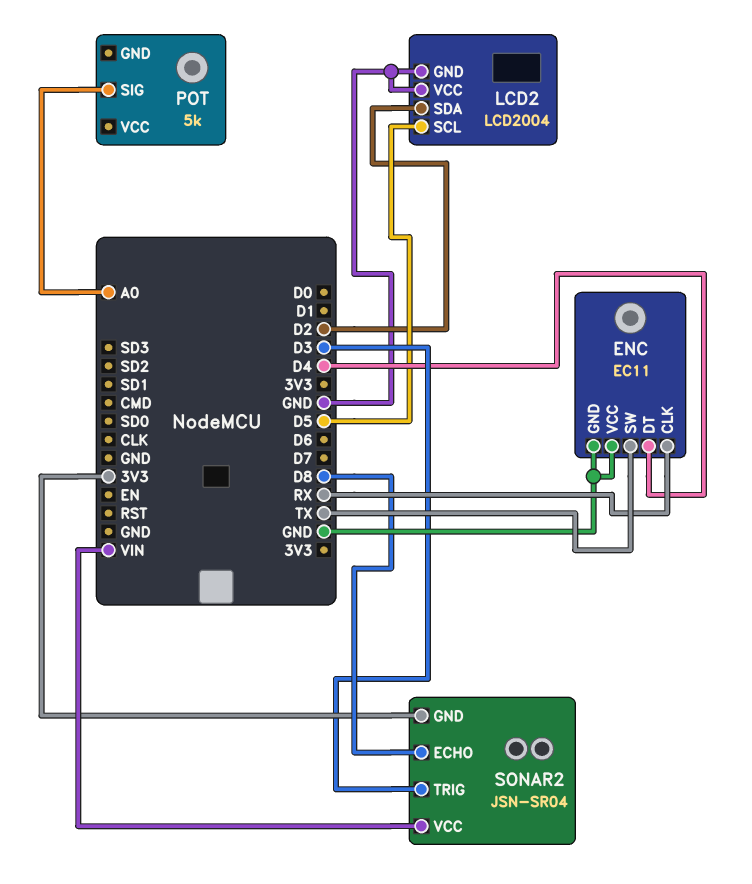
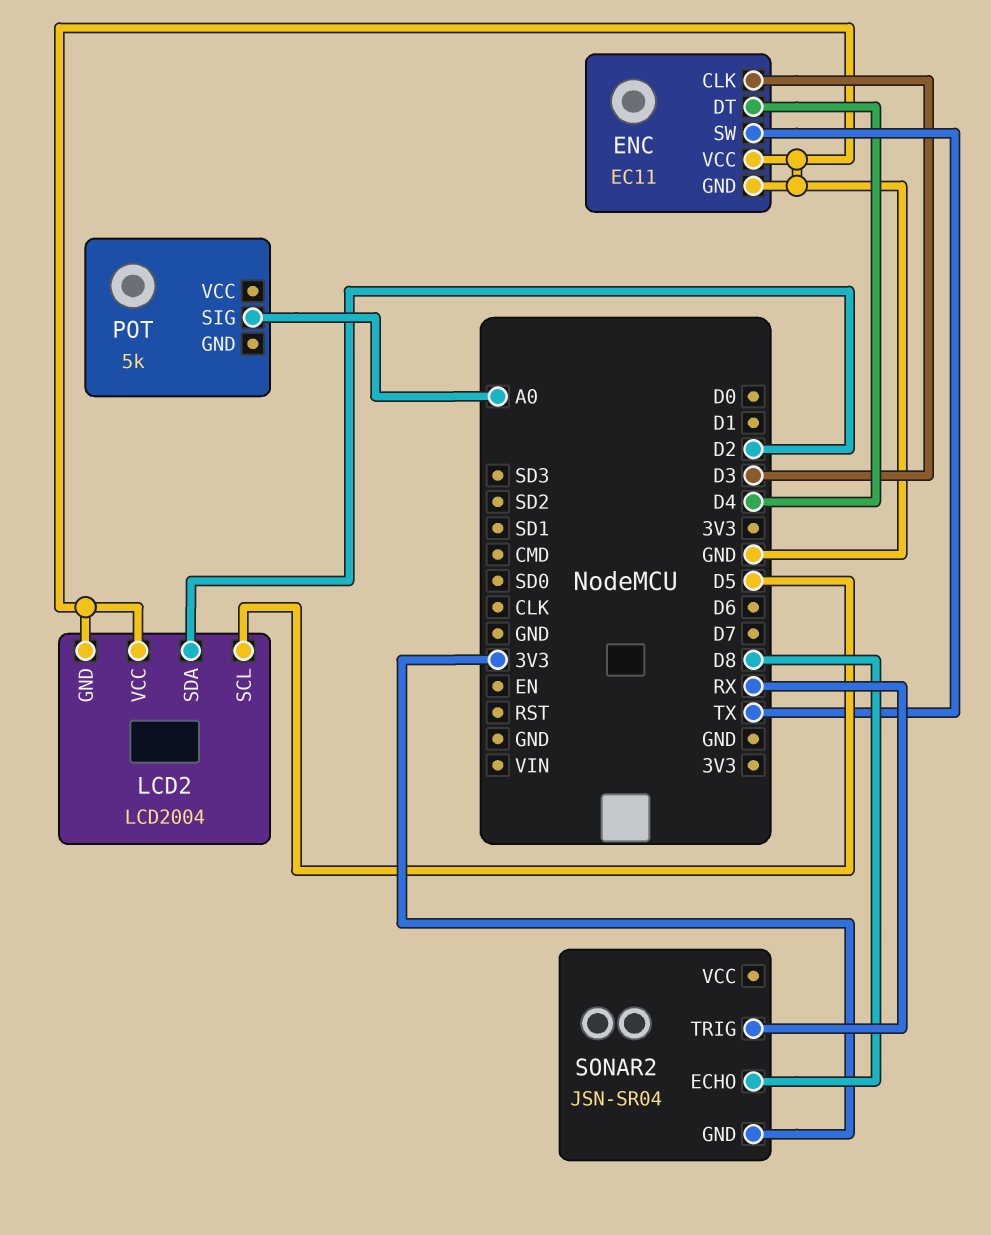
ENC pin CLK: RX -> D3
SONAR2 pin TRIG: D3 -> RX
SONAR2 pin VCC: VIN -> none

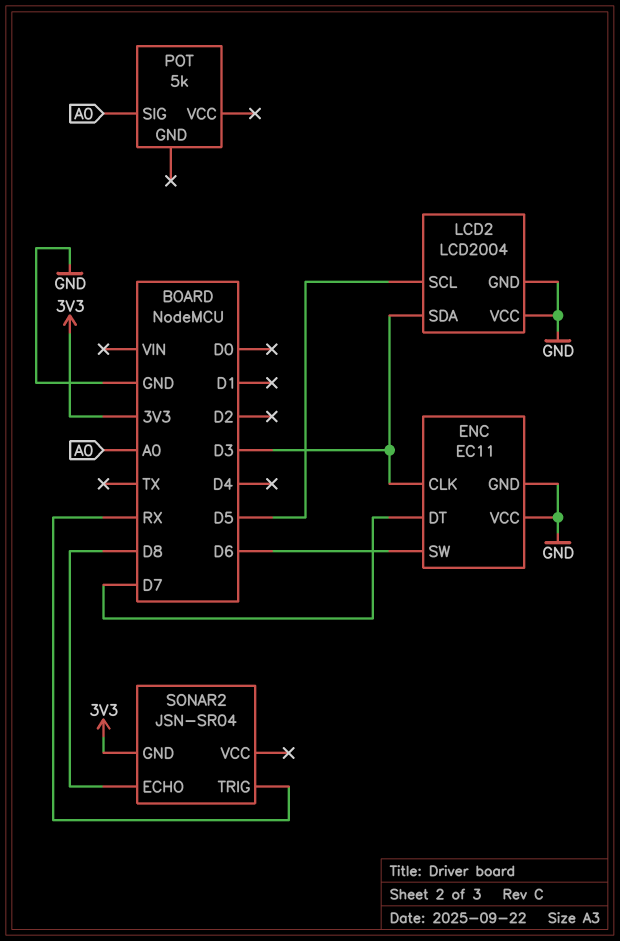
ENC pin DT: D4 -> D7
ENC pin SW: TX -> D6
LCD2 pin SDA: D2 -> D3

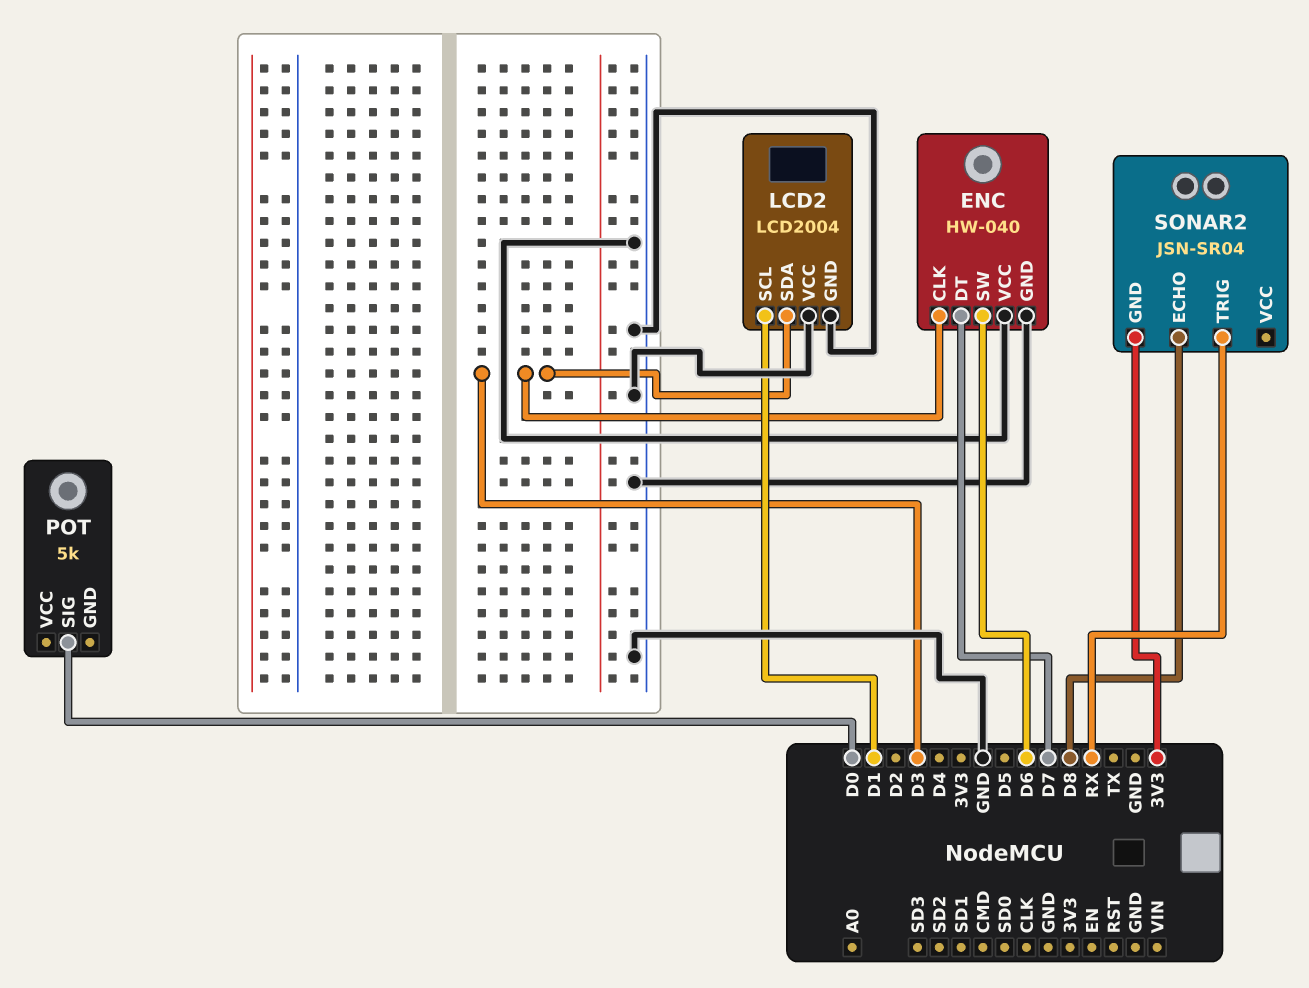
ENC: EC11 -> HW-040
LCD2 pin SCL: D5 -> D1
POT pin SIG: A0 -> D0

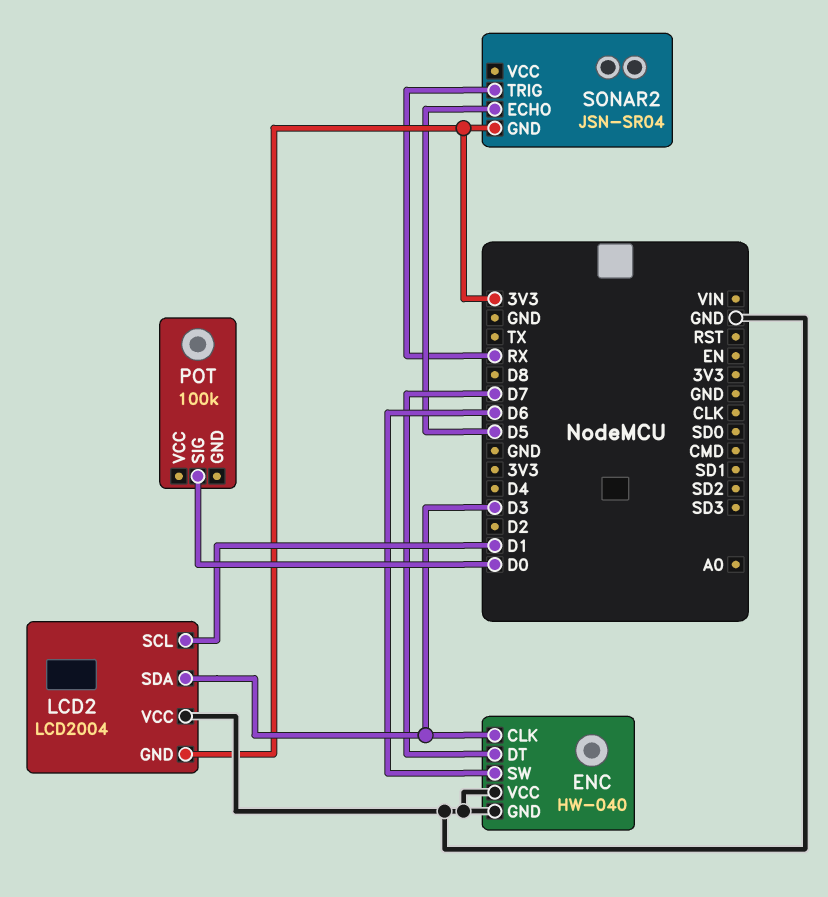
LCD2 pin GND: GND -> 3V3
POT: 5k -> 100k
SONAR2 pin ECHO: D8 -> D5

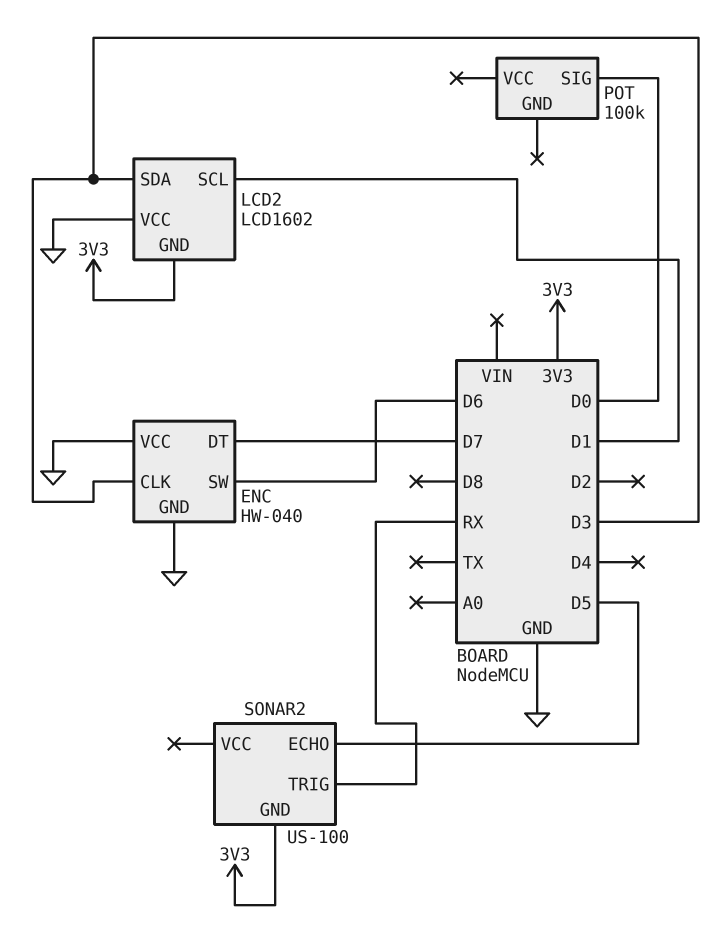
LCD2: LCD2004 -> LCD1602
SONAR2: JSN-SR04 -> US-100

